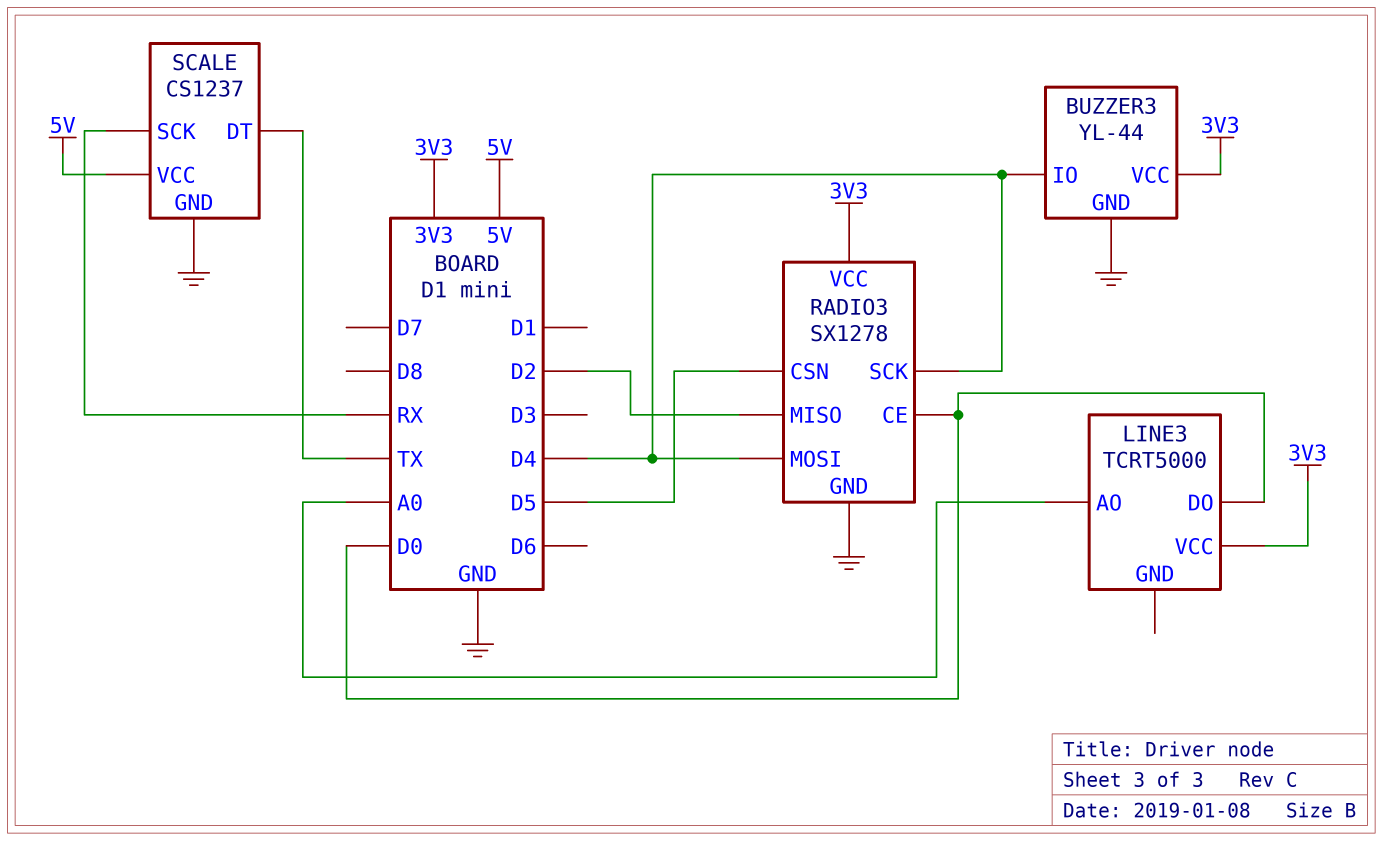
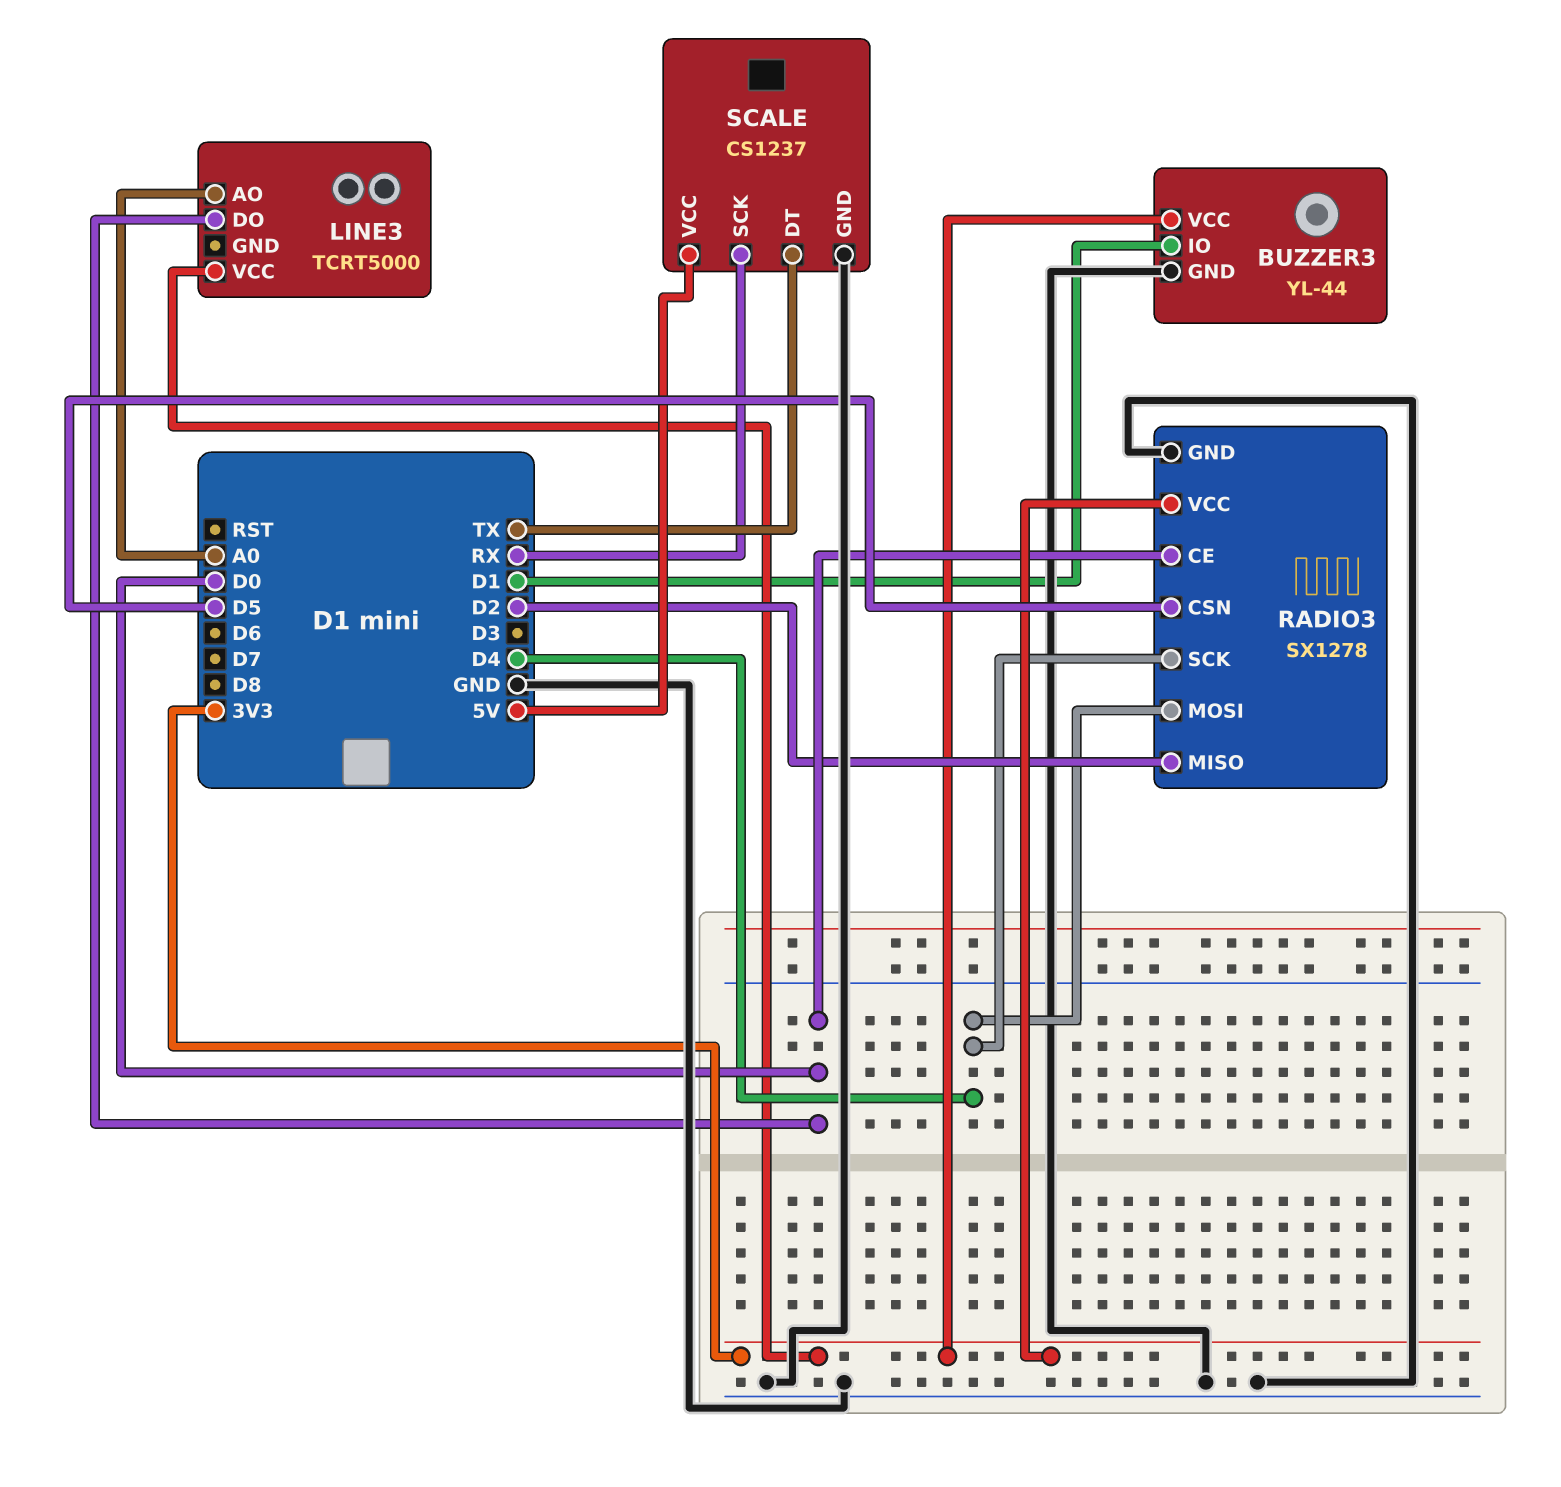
BUZZER3 pin IO: D4 -> D1

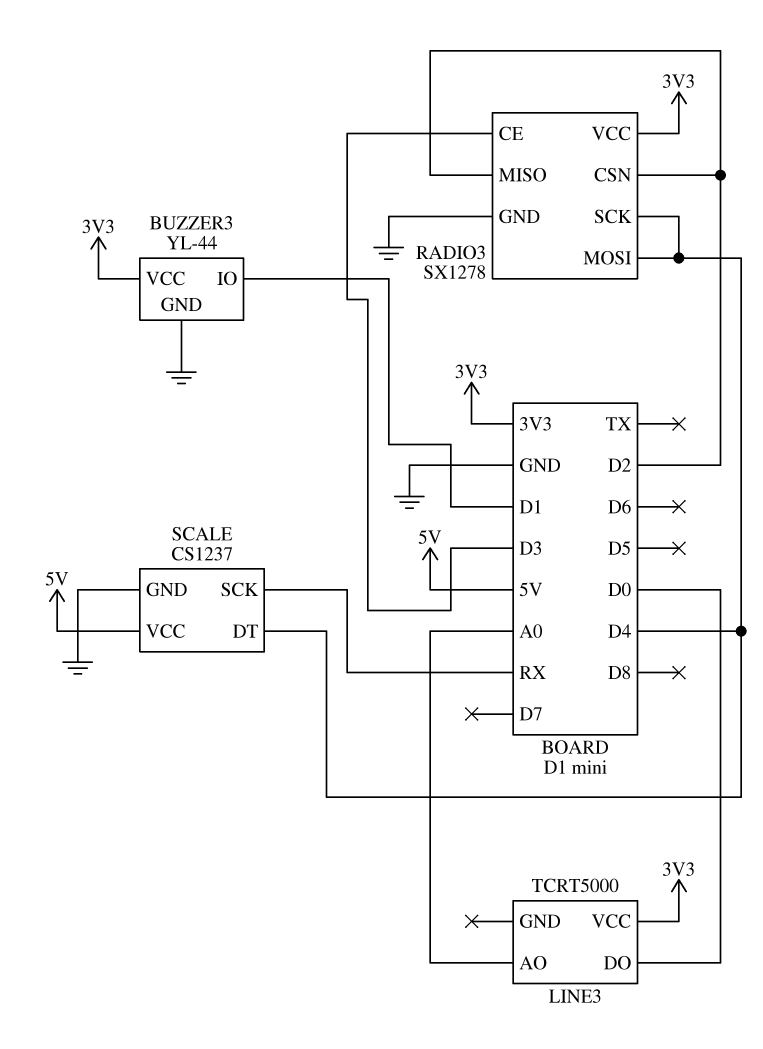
RADIO3 pin CE: D0 -> D3
RADIO3 pin CSN: D5 -> D2
SCALE pin DT: TX -> D4

